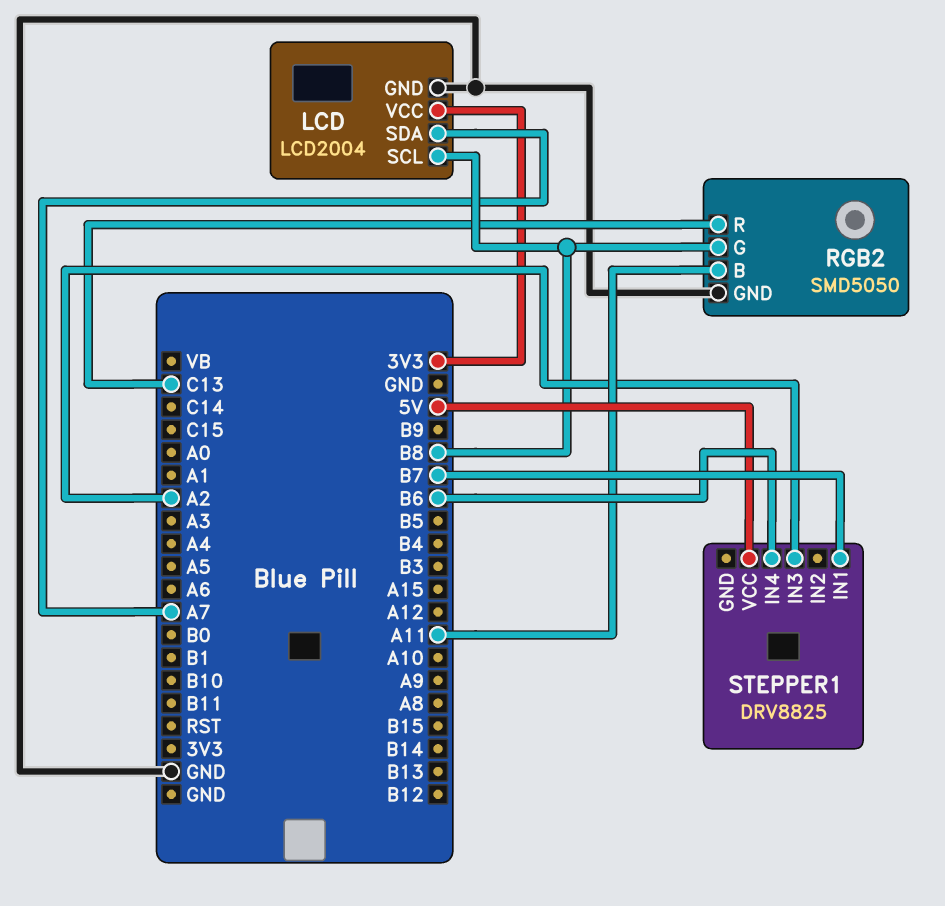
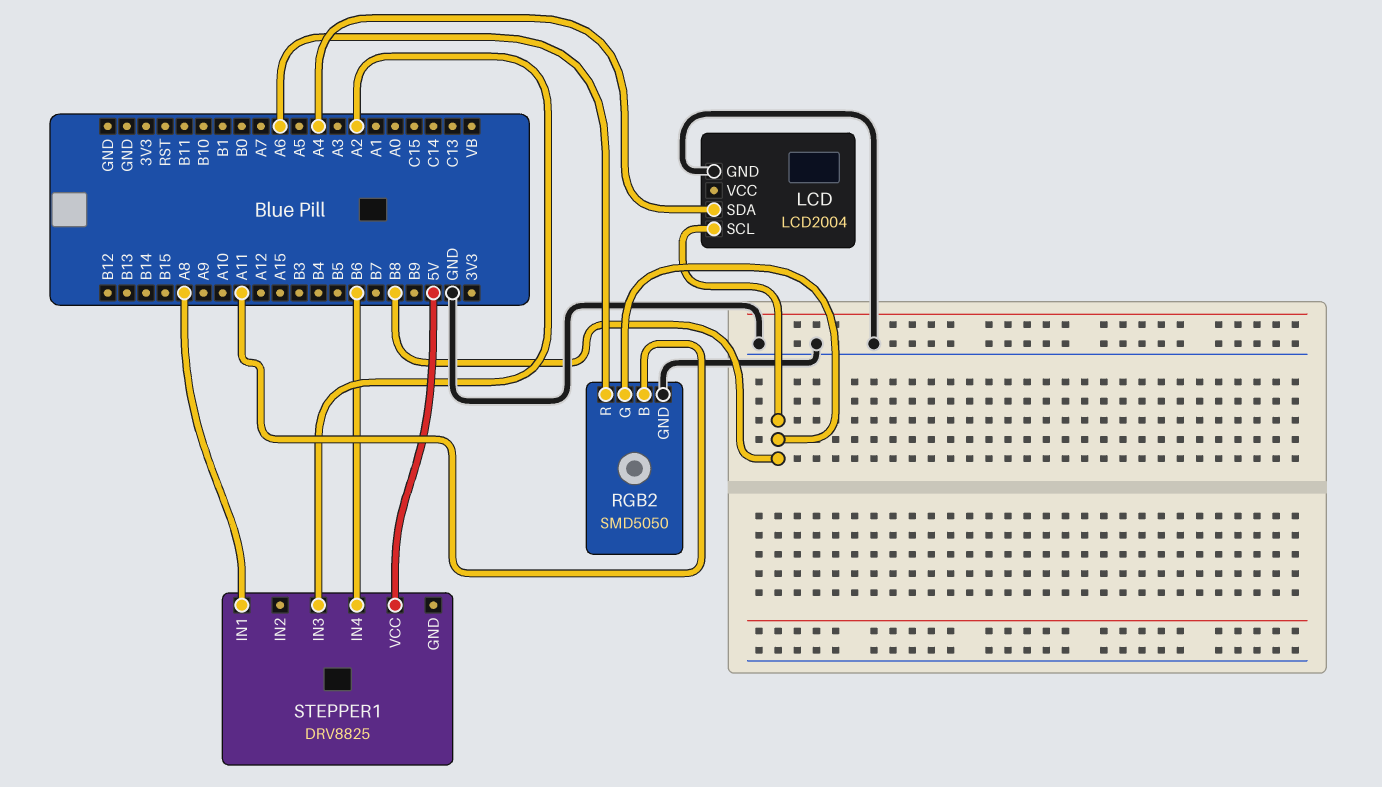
LCD pin SDA: A7 -> A4
LCD pin VCC: 3V3 -> none
RGB2 pin R: C13 -> A6
STEPPER1 pin IN1: B7 -> A8

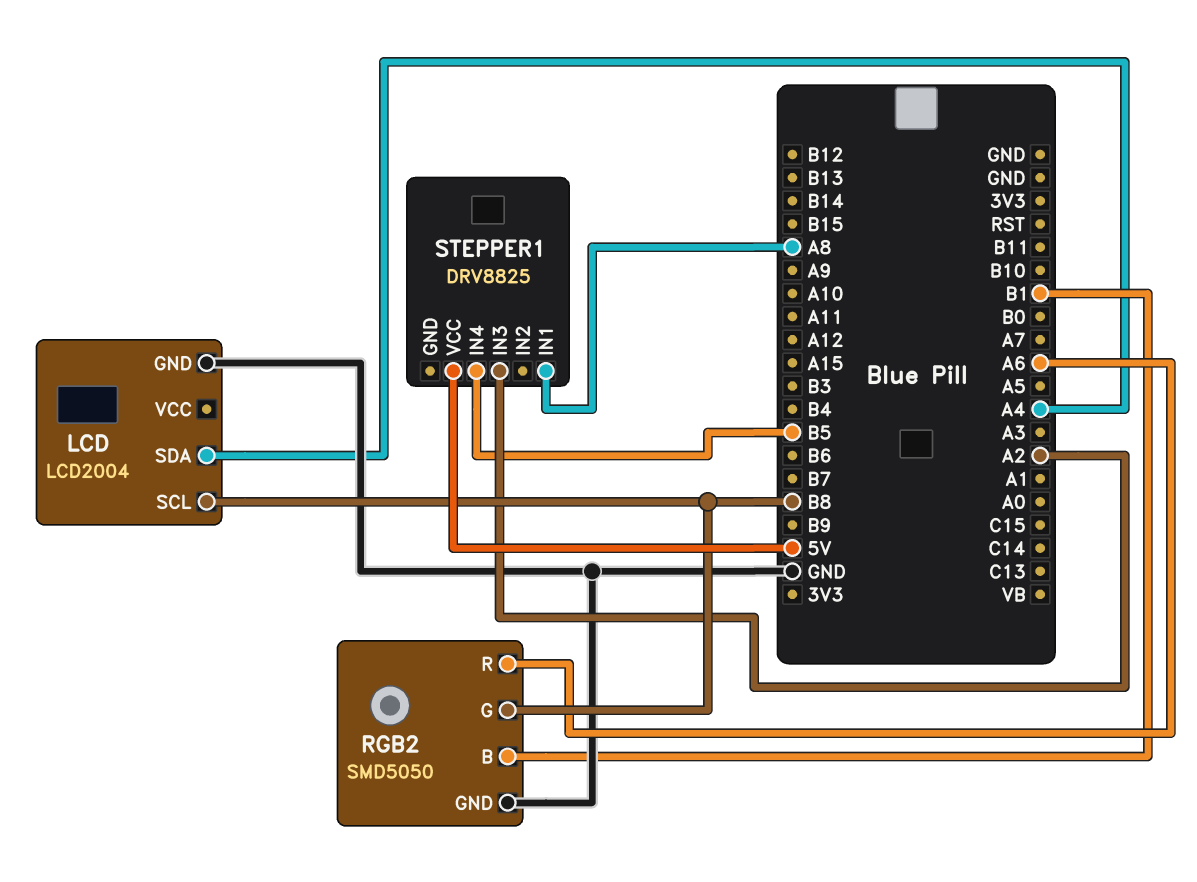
RGB2 pin B: A11 -> B1
STEPPER1 pin IN4: B6 -> B5

